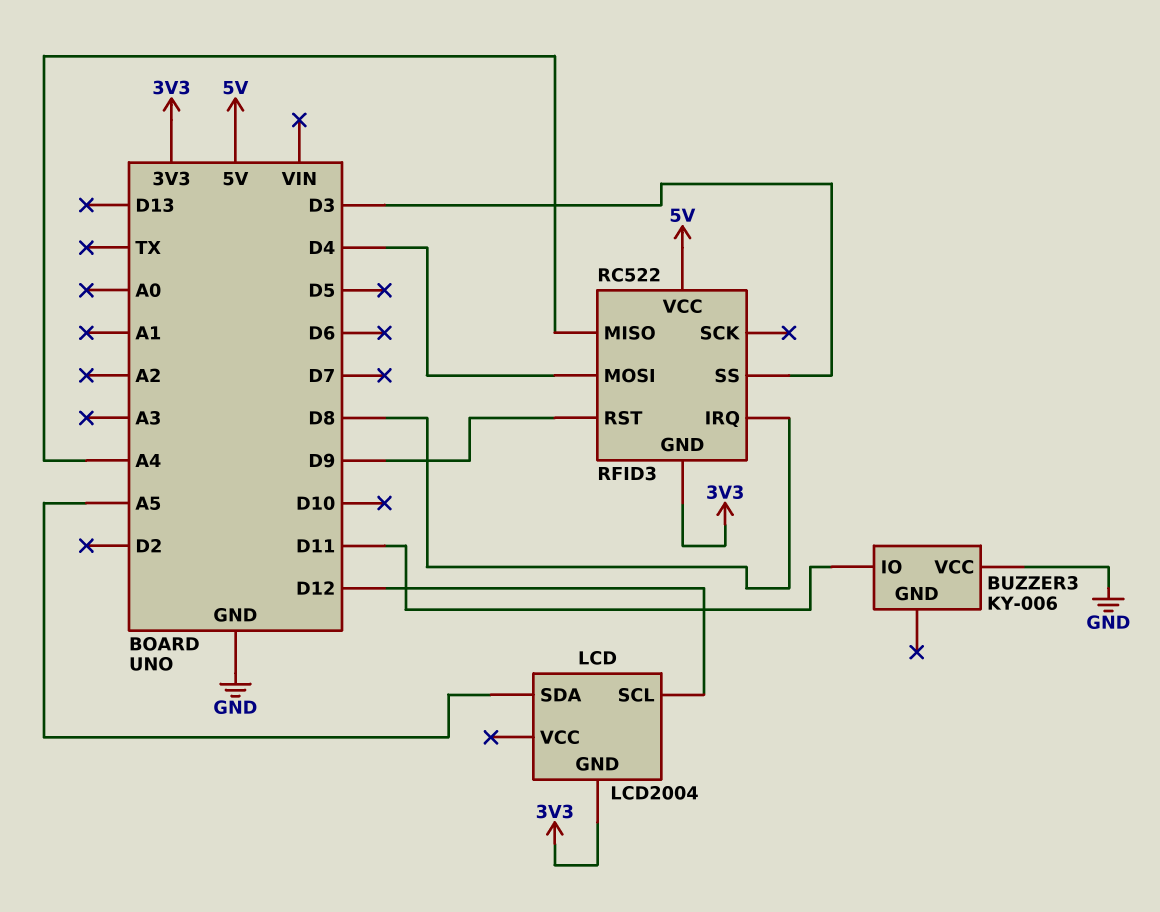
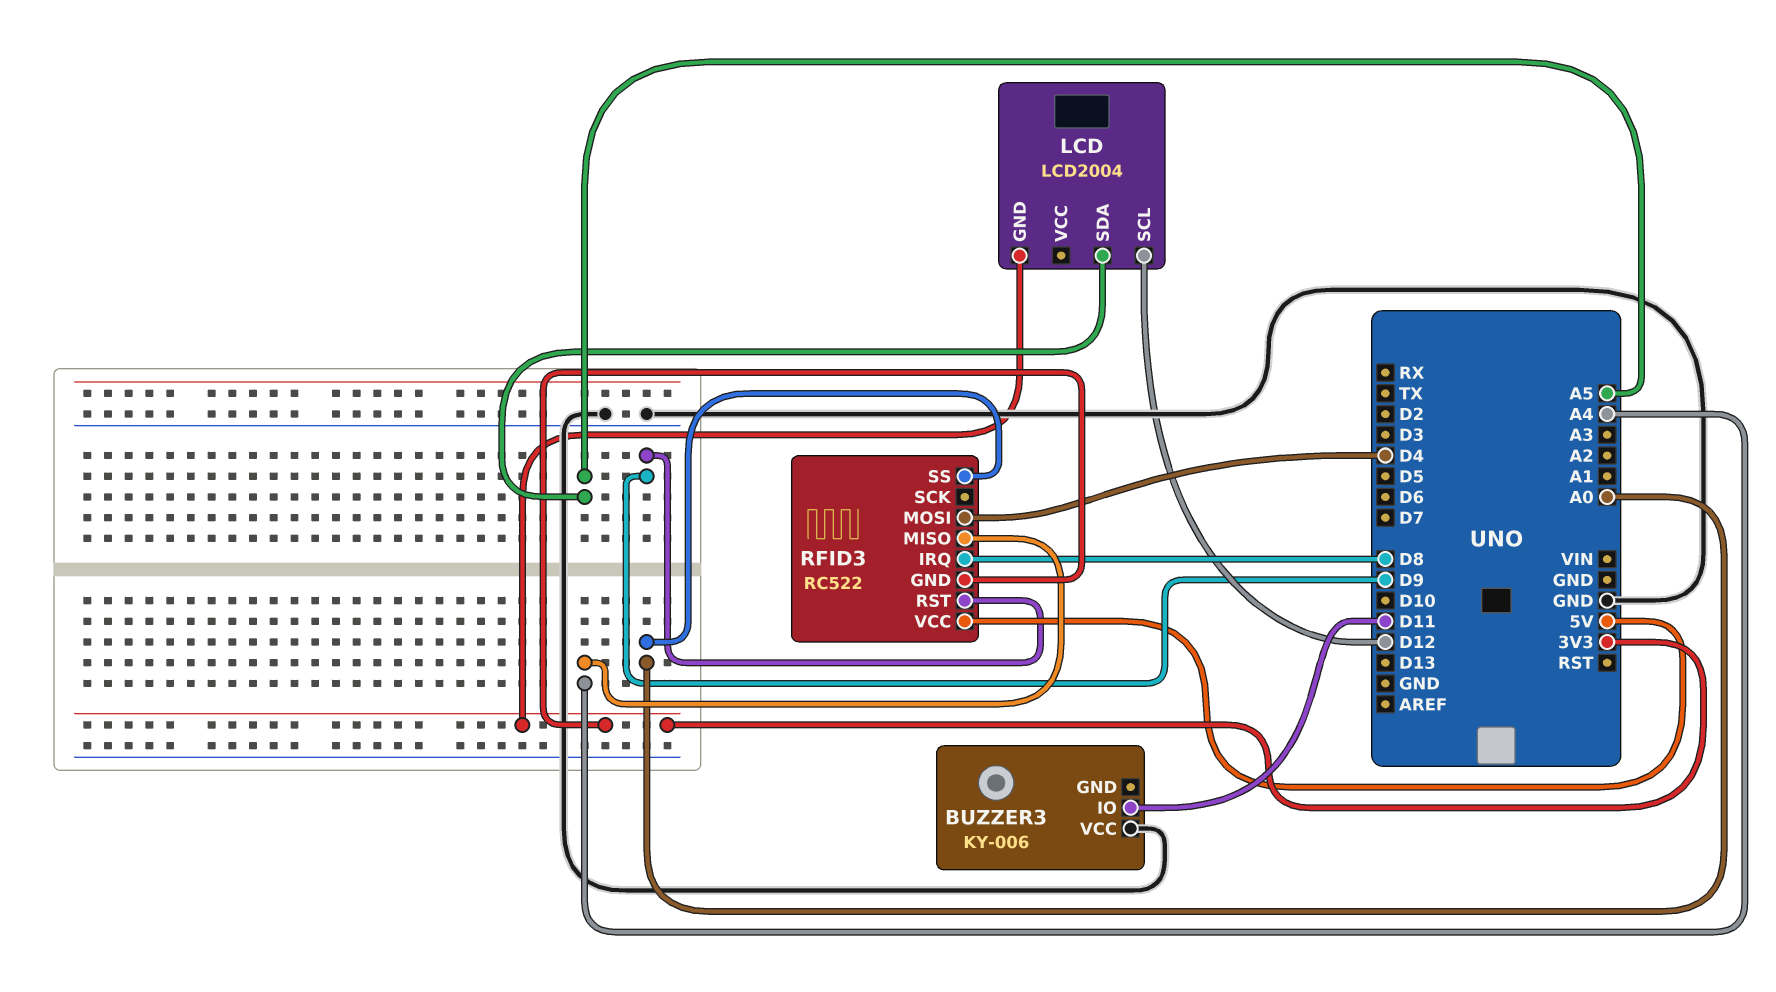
RFID3 pin SS: D3 -> A0

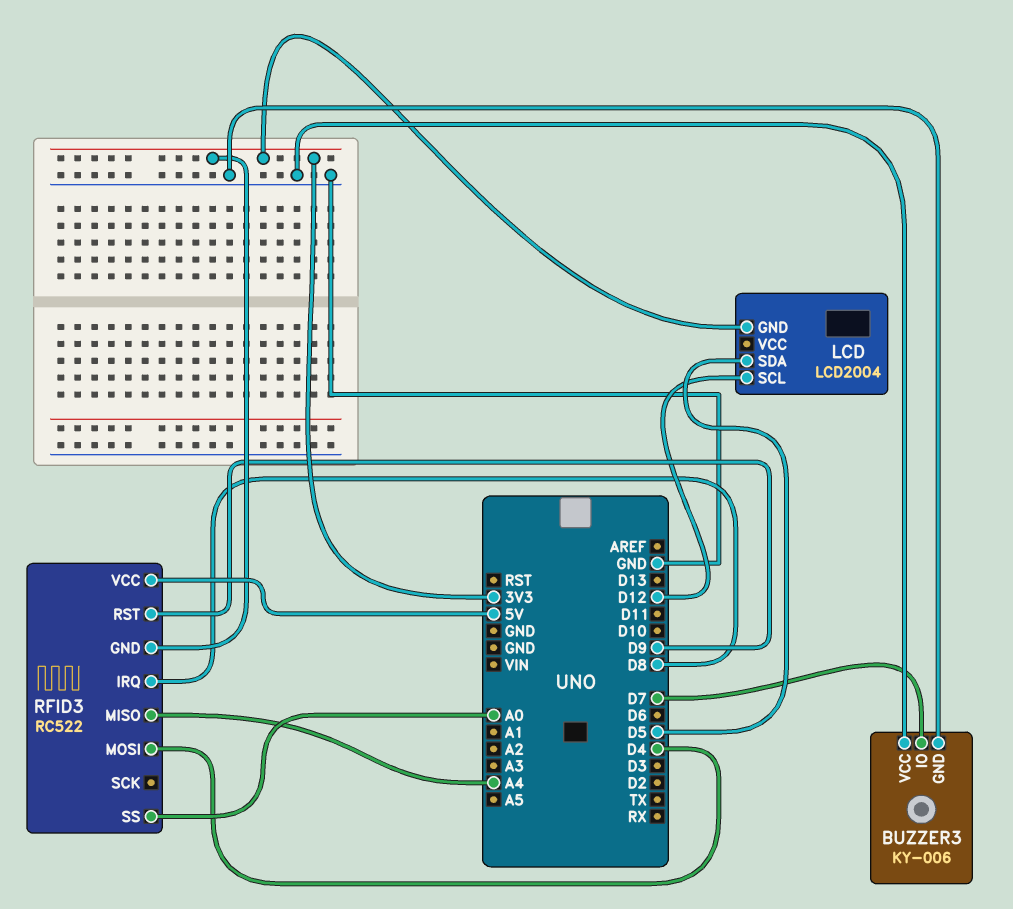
BUZZER3 pin GND: none -> GND
BUZZER3 pin IO: D11 -> D7
LCD pin SDA: A5 -> D5

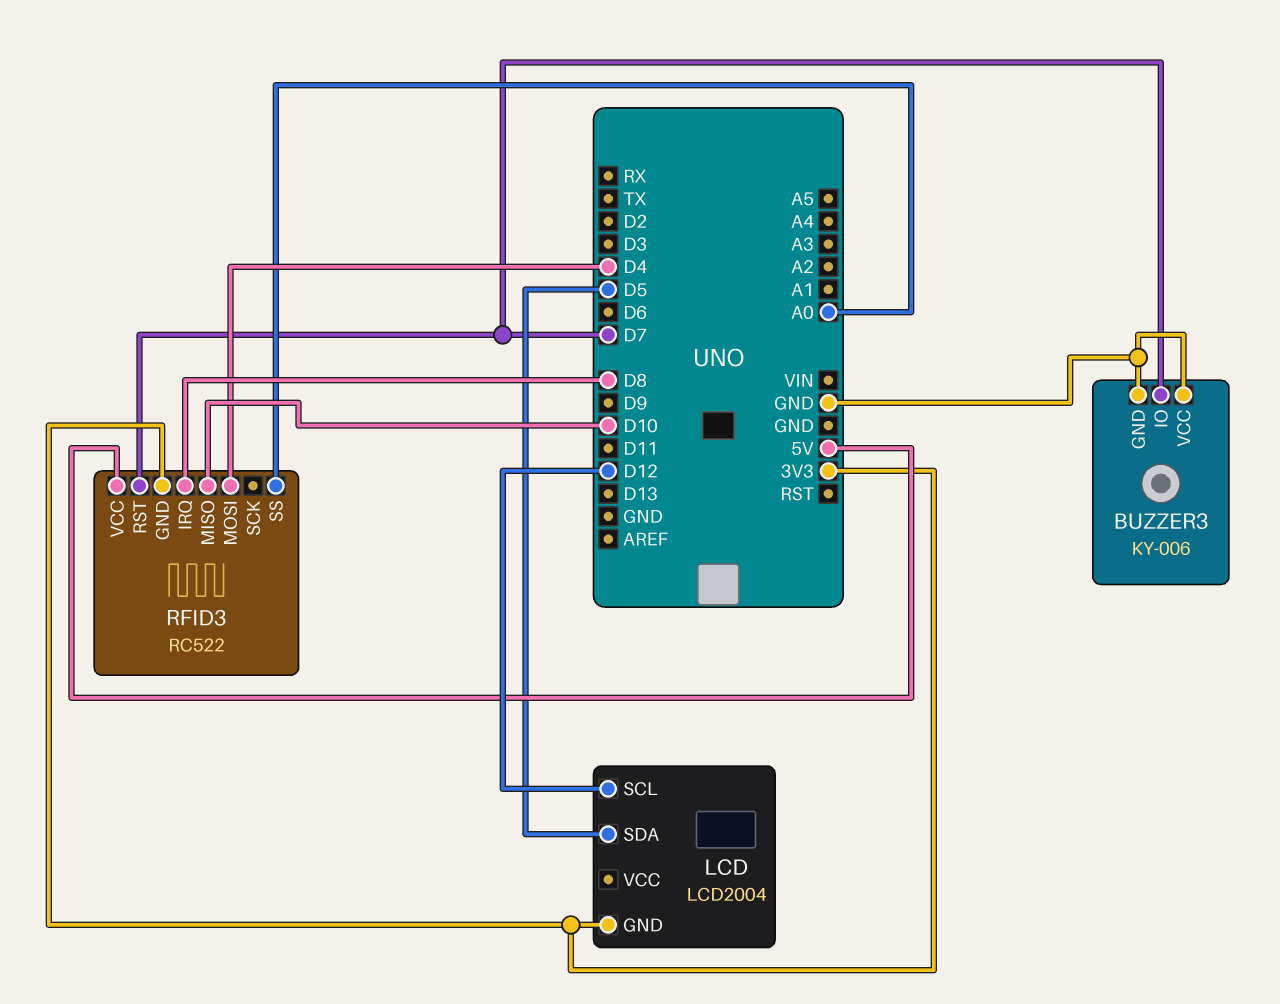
RFID3 pin MISO: A4 -> D10
RFID3 pin RST: D9 -> D7

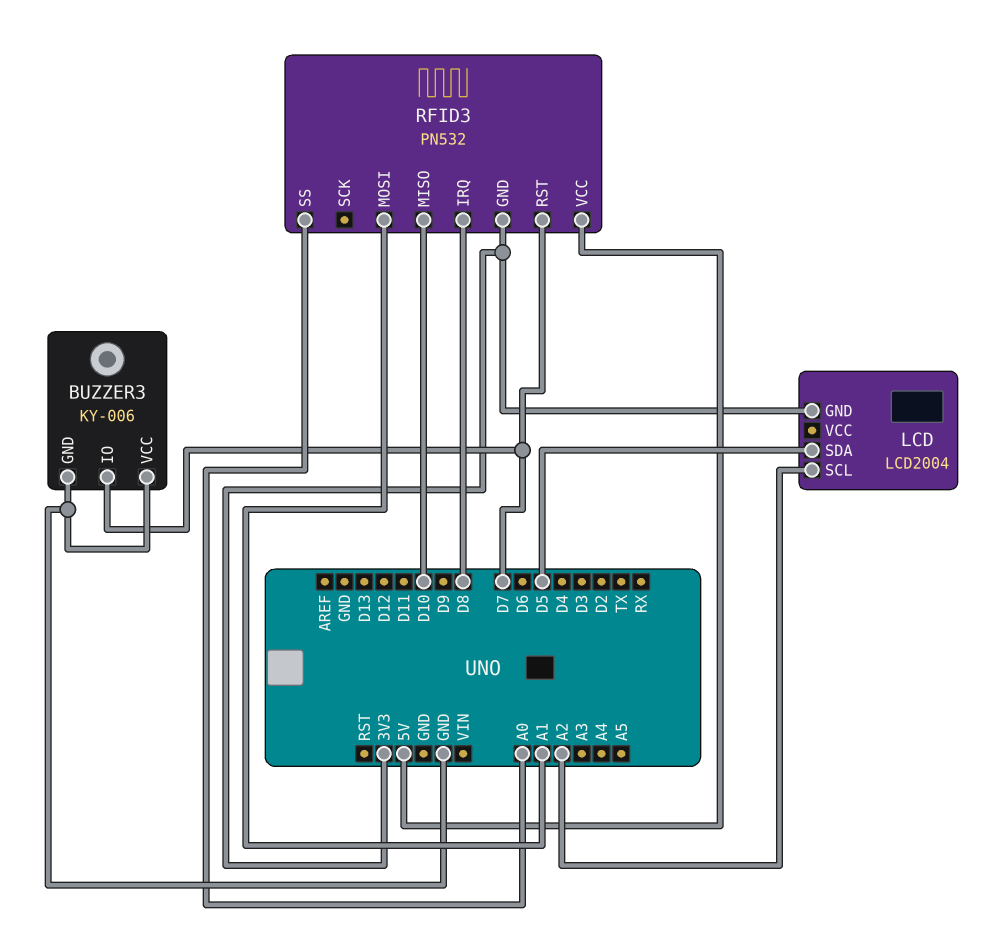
LCD pin SCL: D12 -> A2
RFID3: RC522 -> PN532
RFID3 pin MOSI: D4 -> A1

